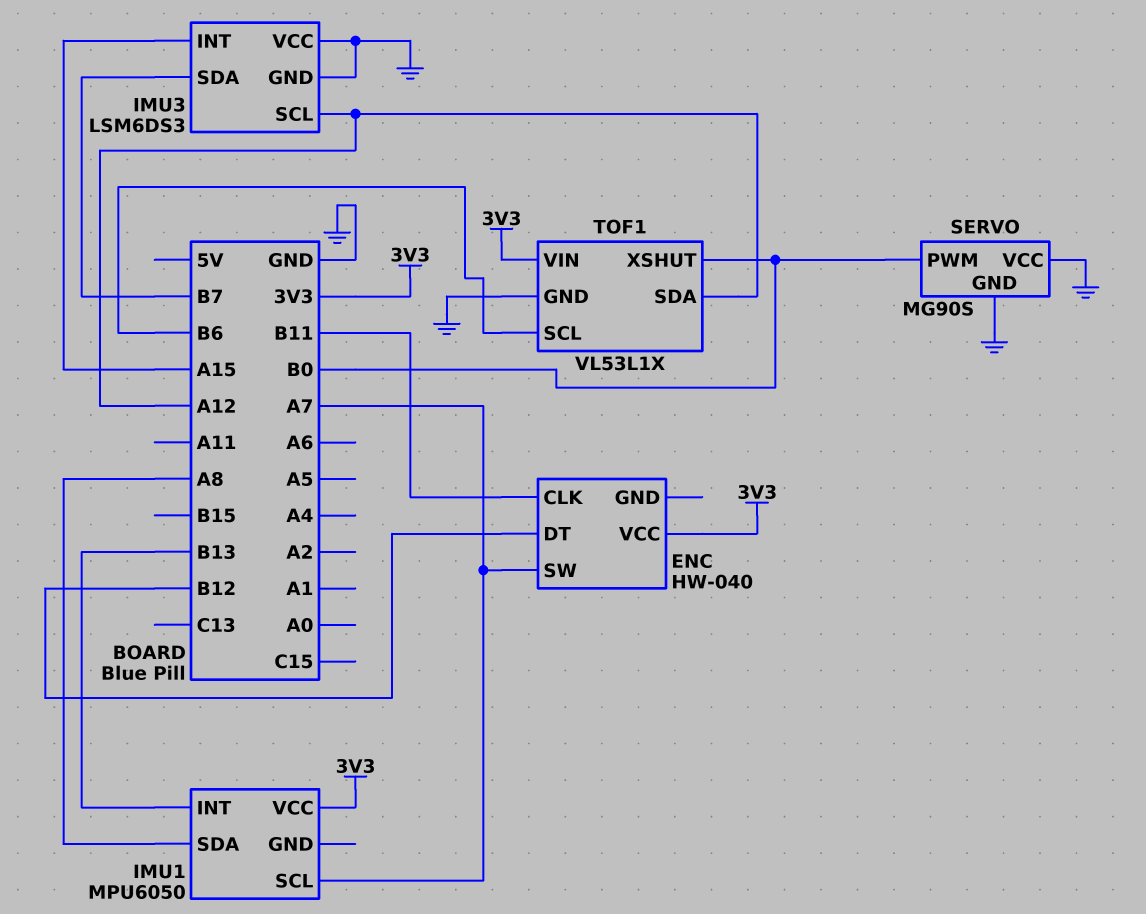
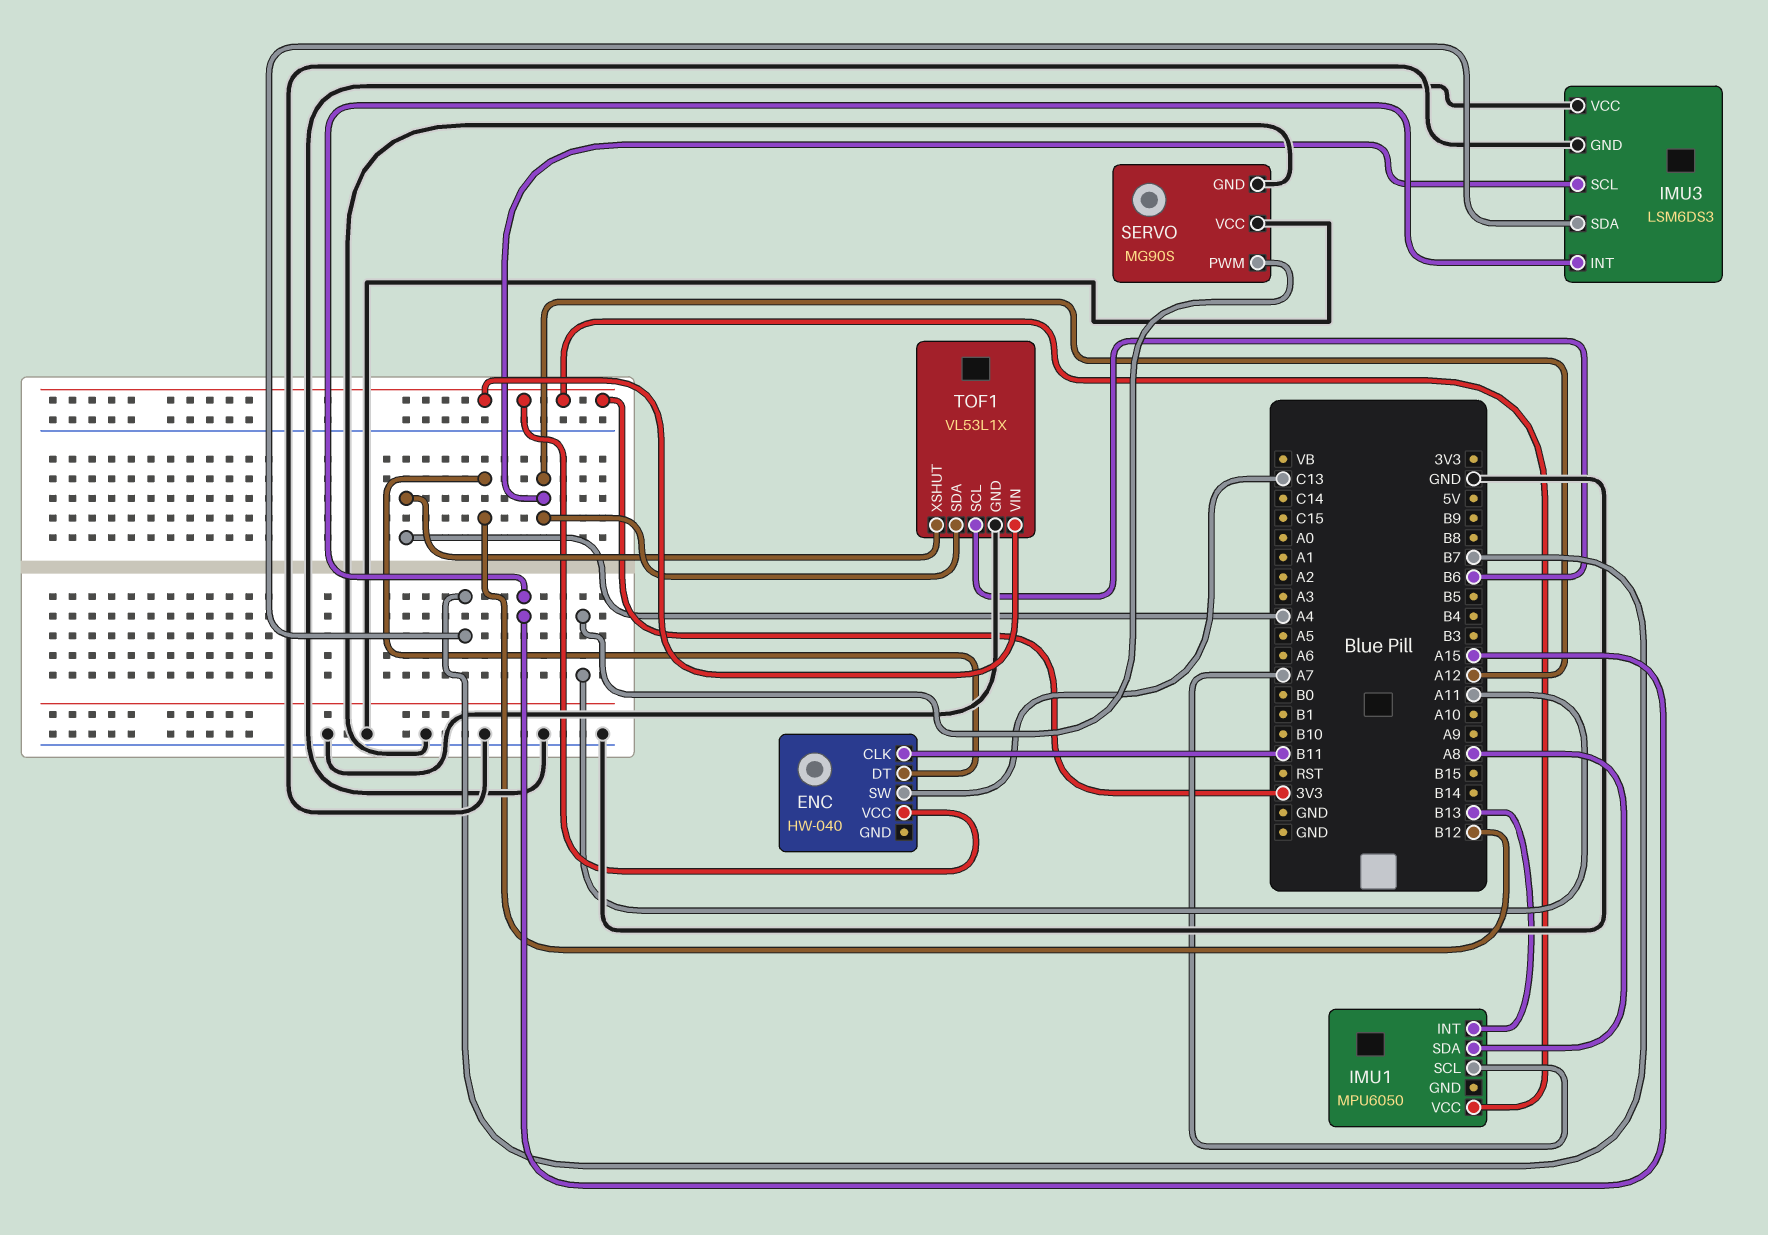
ENC pin SW: A7 -> C13
SERVO pin PWM: B0 -> A11
TOF1 pin XSHUT: B0 -> A4

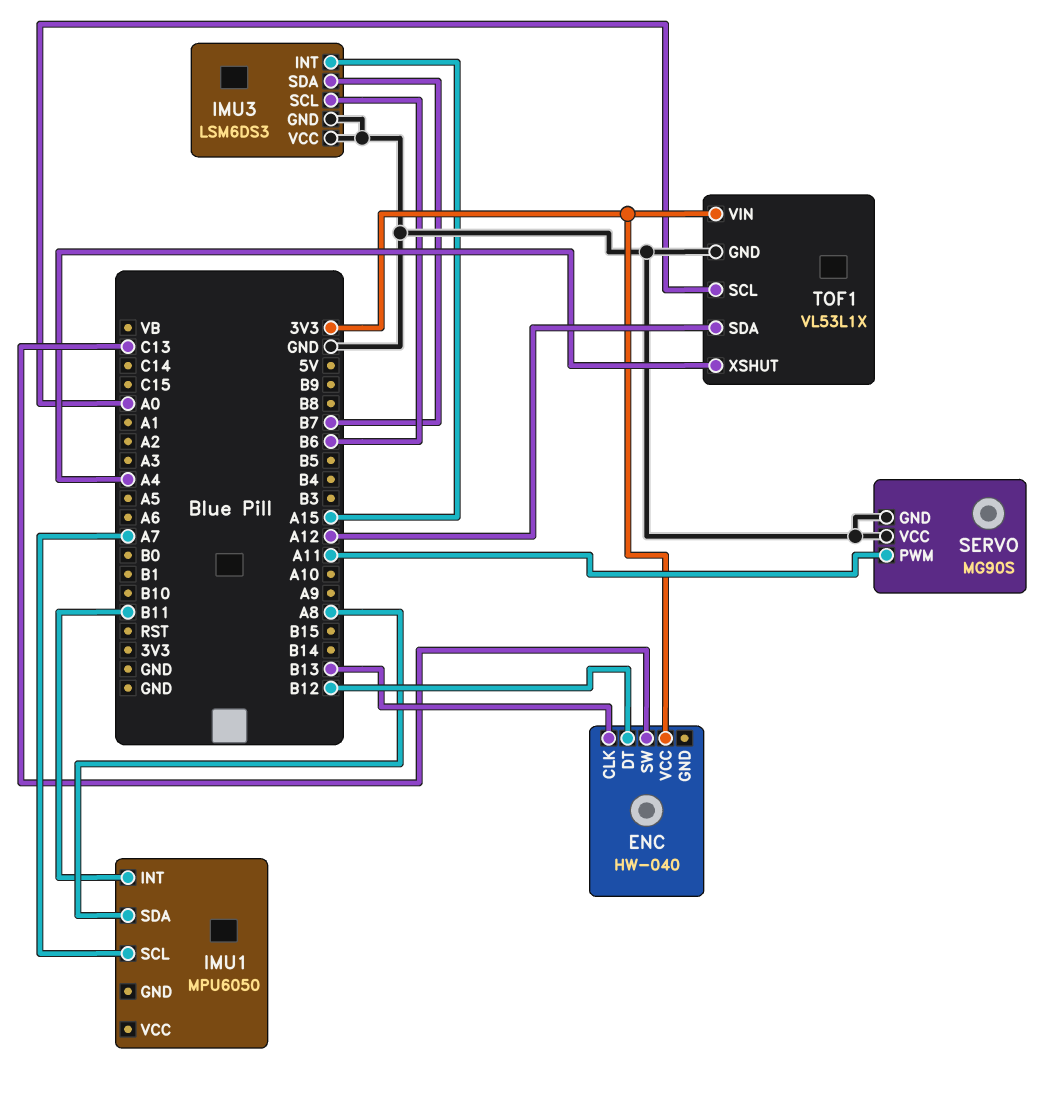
ENC pin CLK: B11 -> B13
IMU1 pin INT: B13 -> B11
IMU1 pin VCC: 3V3 -> none
IMU3 pin SCL: A12 -> B6
TOF1 pin SCL: B6 -> A0

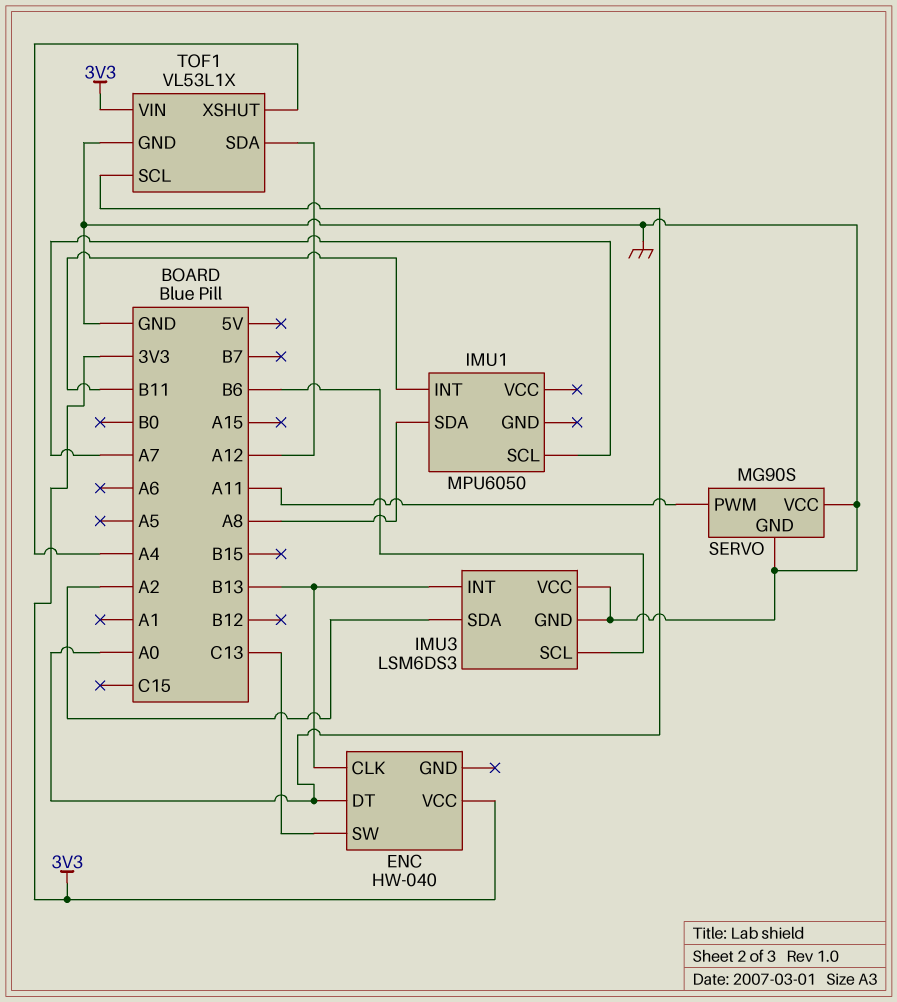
ENC pin DT: B12 -> A0
IMU3 pin INT: A15 -> B13
IMU3 pin SDA: B7 -> A2

